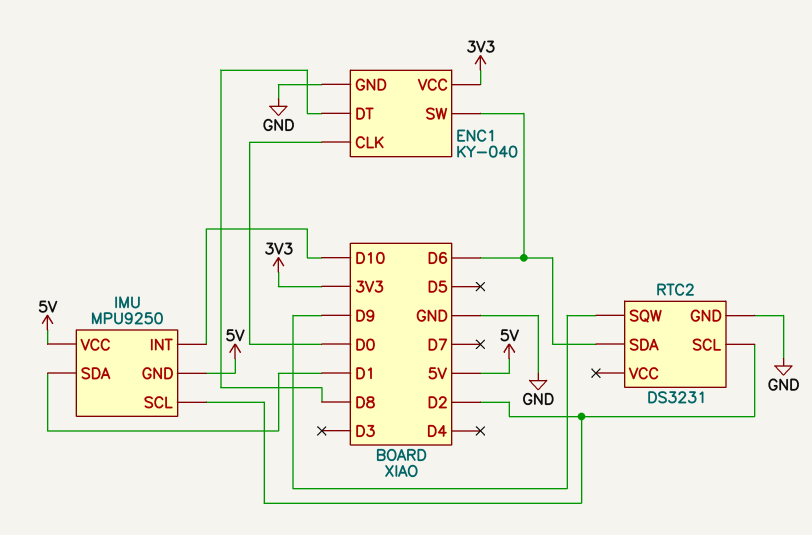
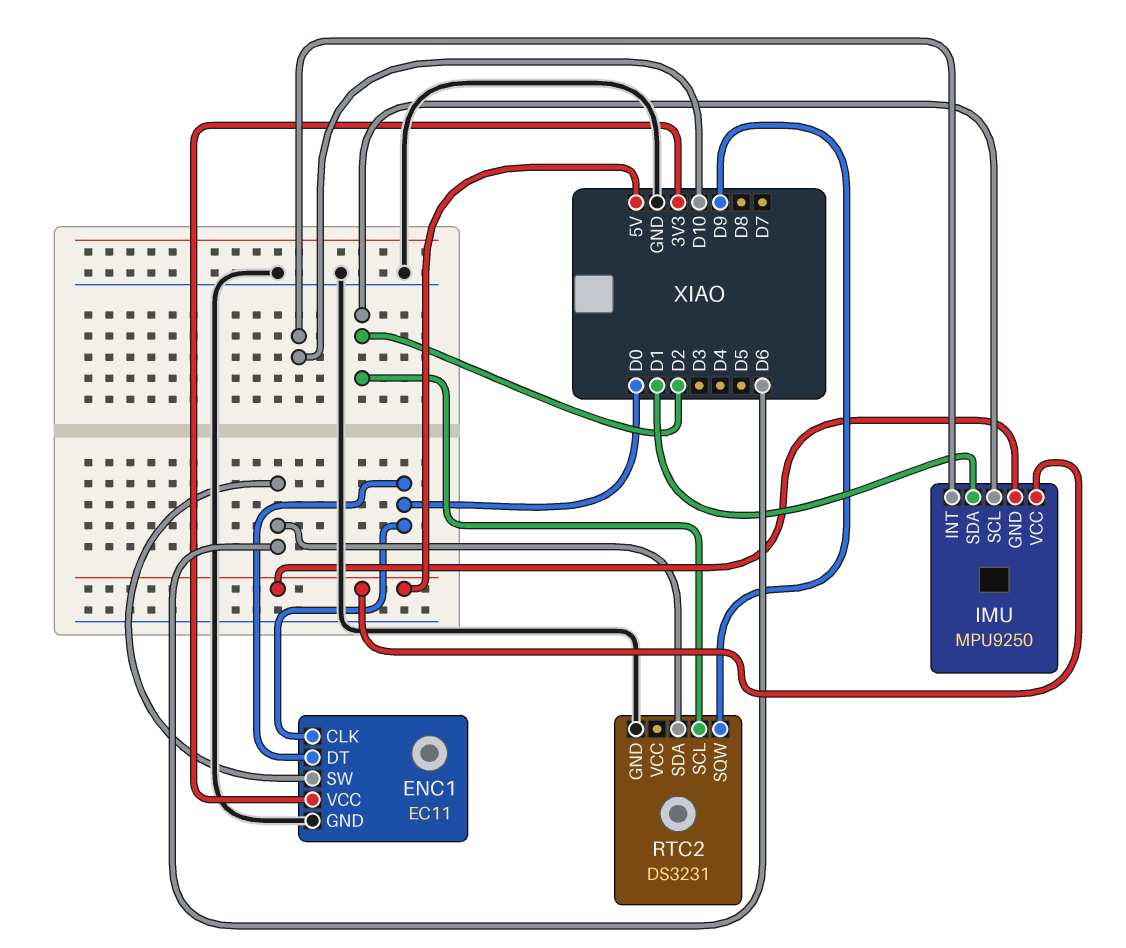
ENC1: KY-040 -> EC11
ENC1 pin DT: D8 -> D0

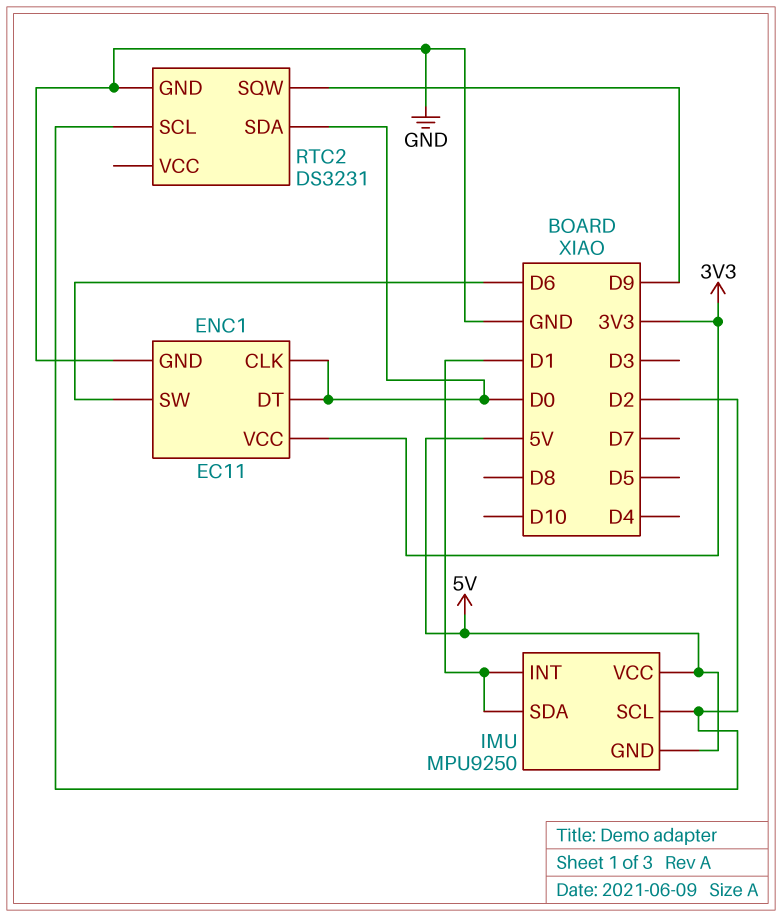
IMU pin INT: D10 -> D1
RTC2 pin SDA: D6 -> D0

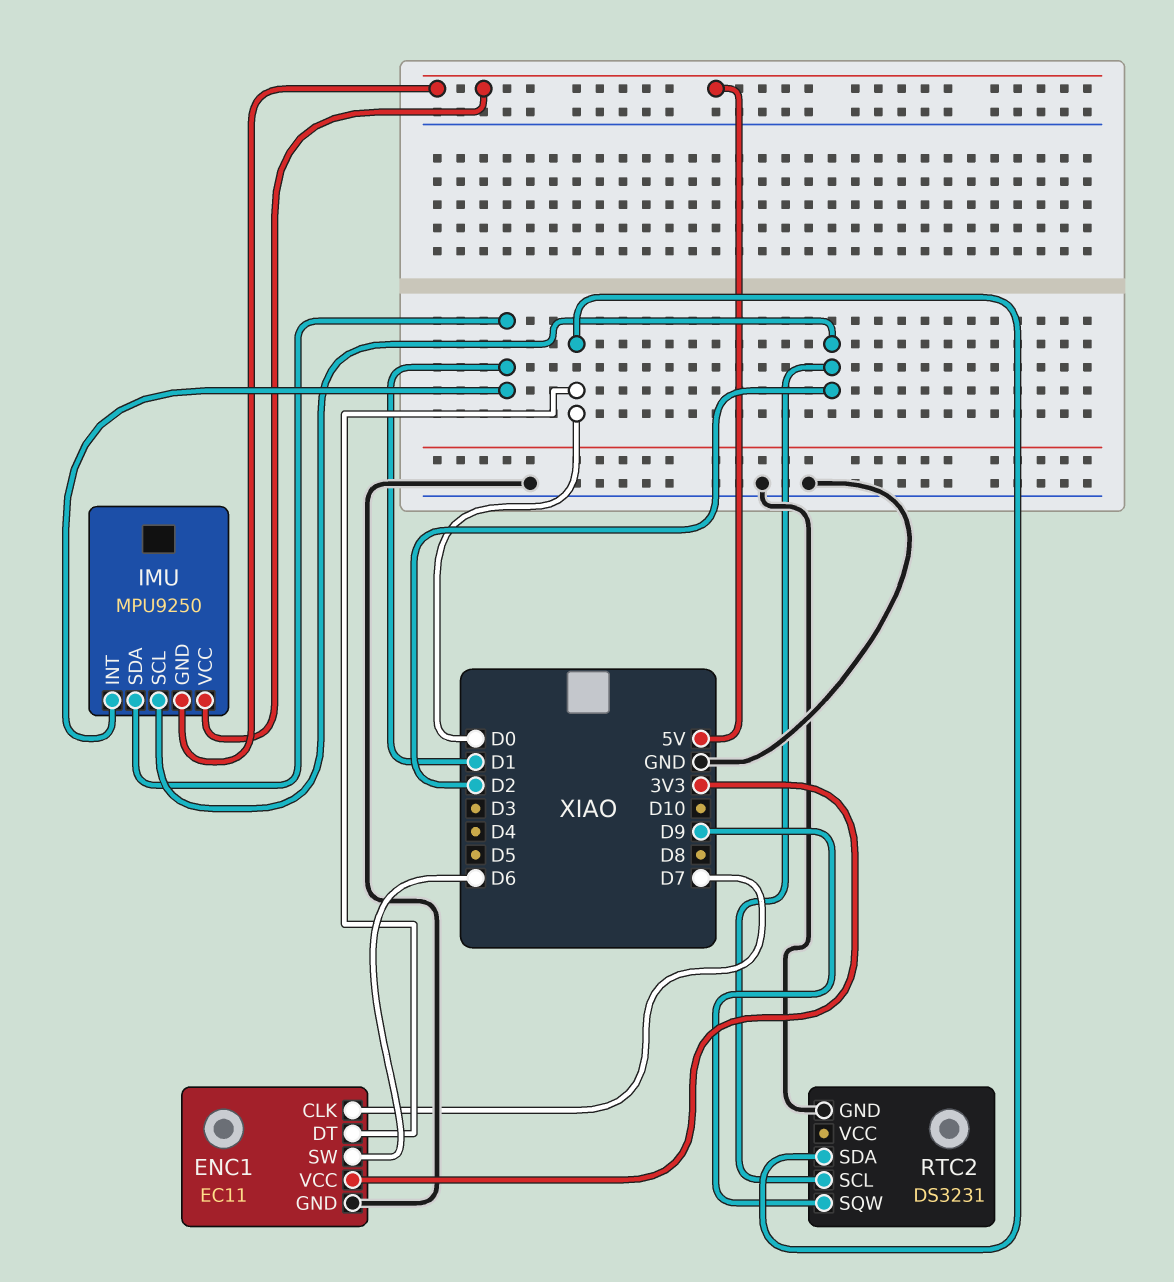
ENC1 pin CLK: D0 -> D7

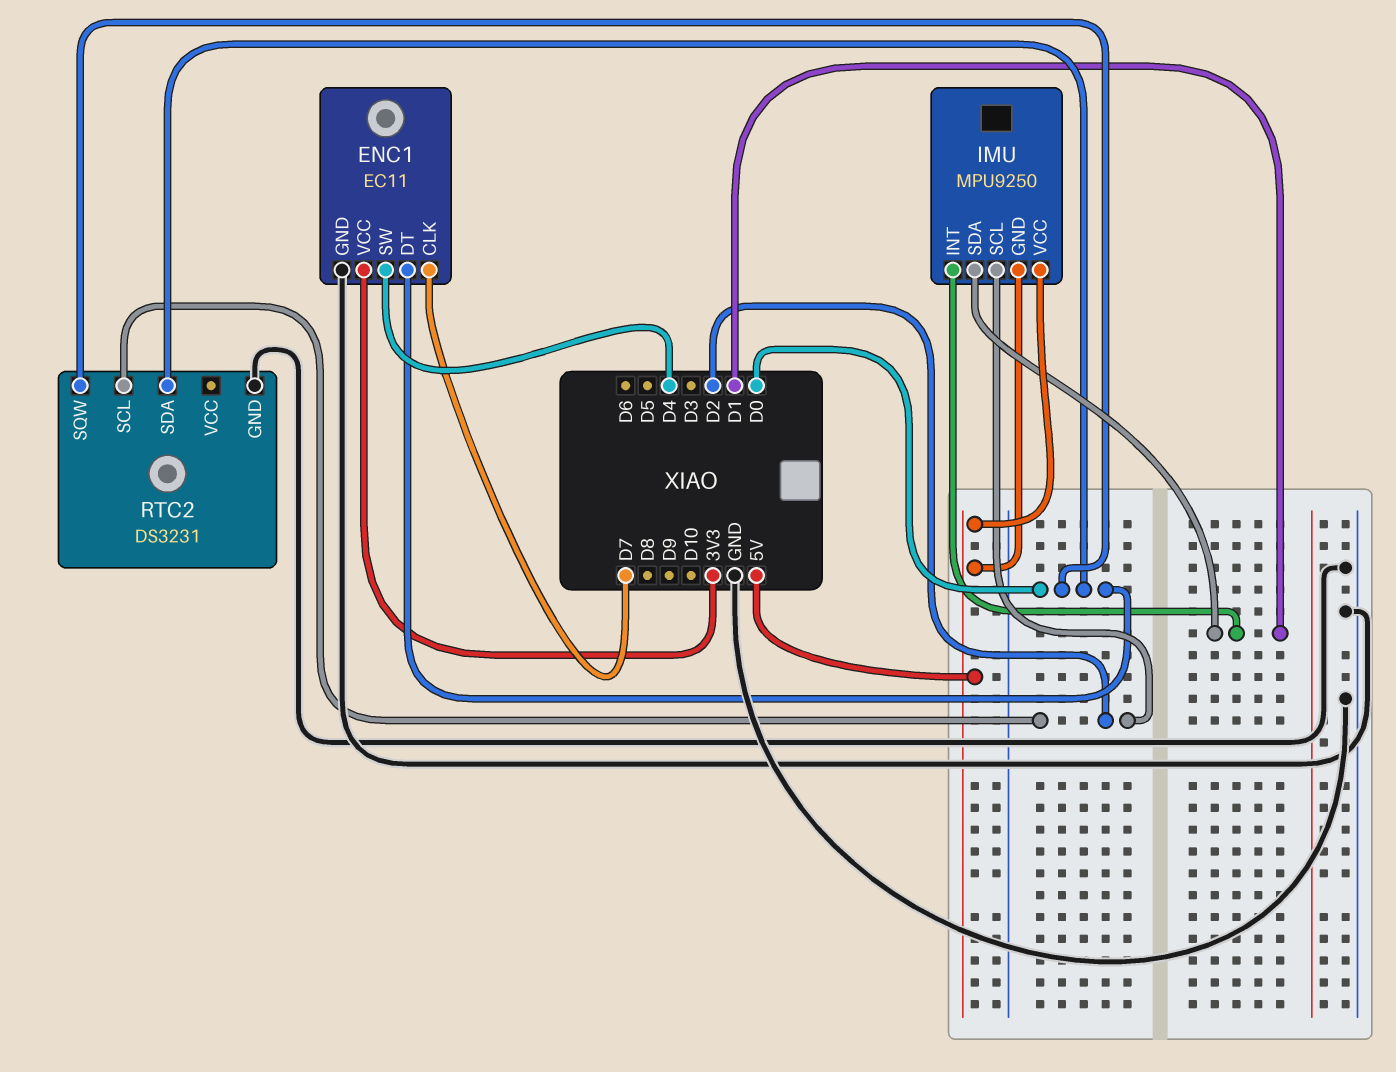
ENC1 pin SW: D6 -> D4
RTC2 pin SQW: D9 -> D0

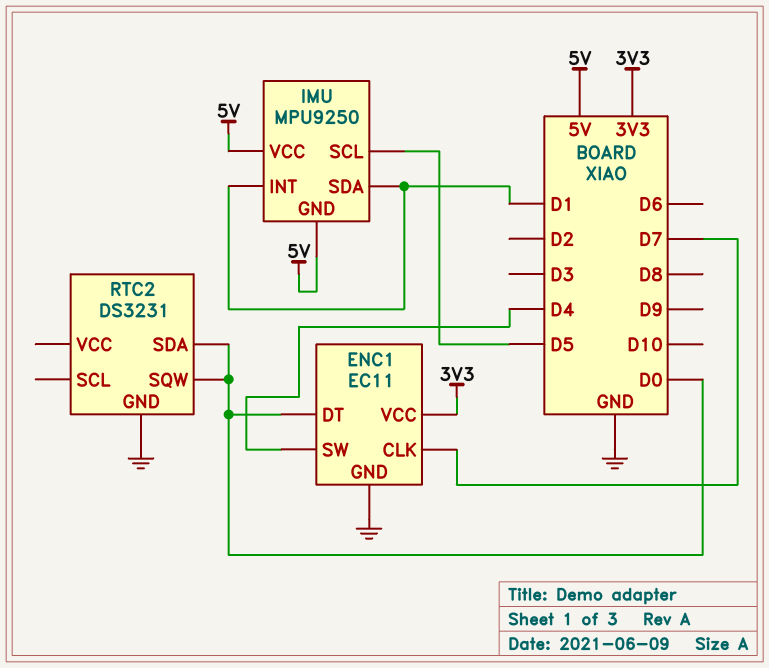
IMU pin SCL: D2 -> D5
RTC2 pin SCL: D2 -> none

